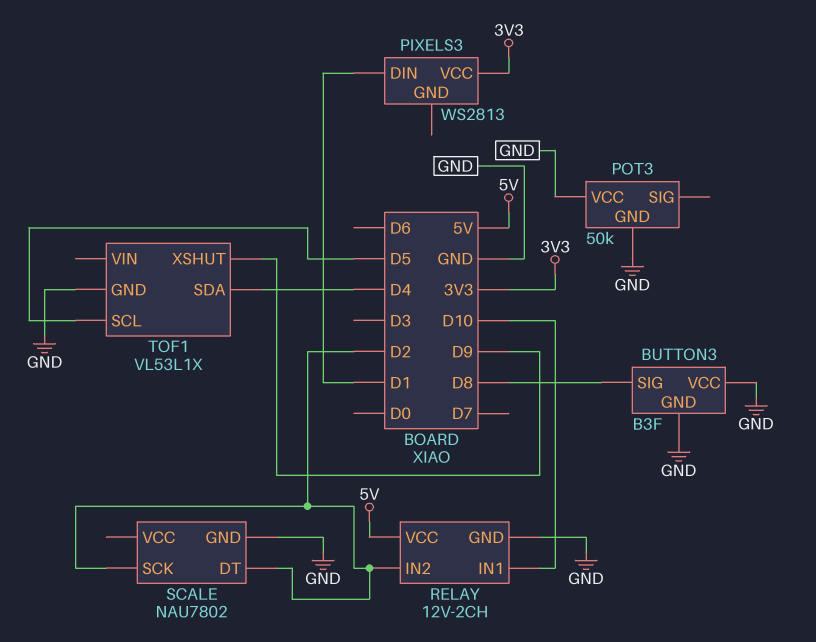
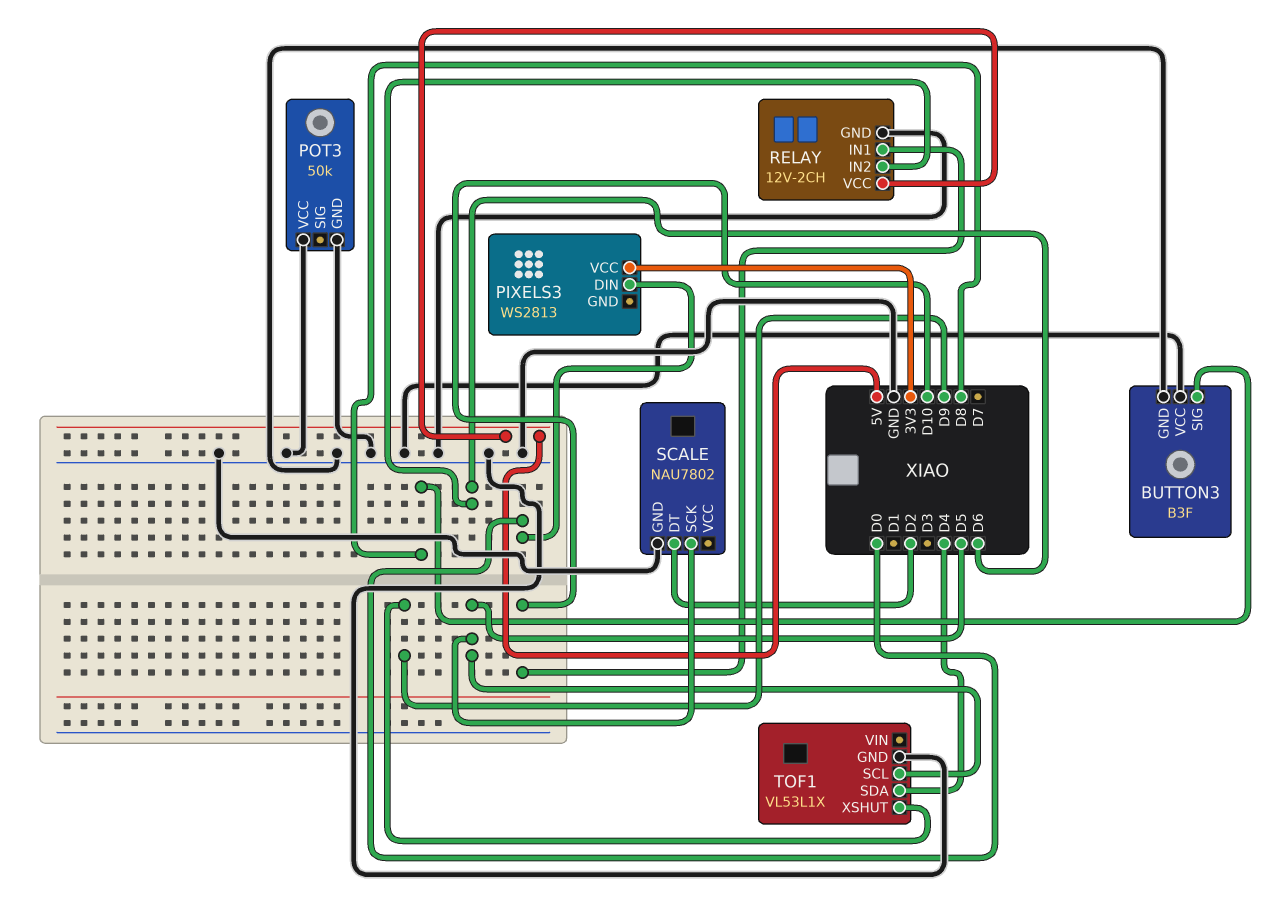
PIXELS3 pin DIN: D1 -> D0
RELAY pin IN2: D2 -> D6
SCALE pin SCK: D2 -> D5

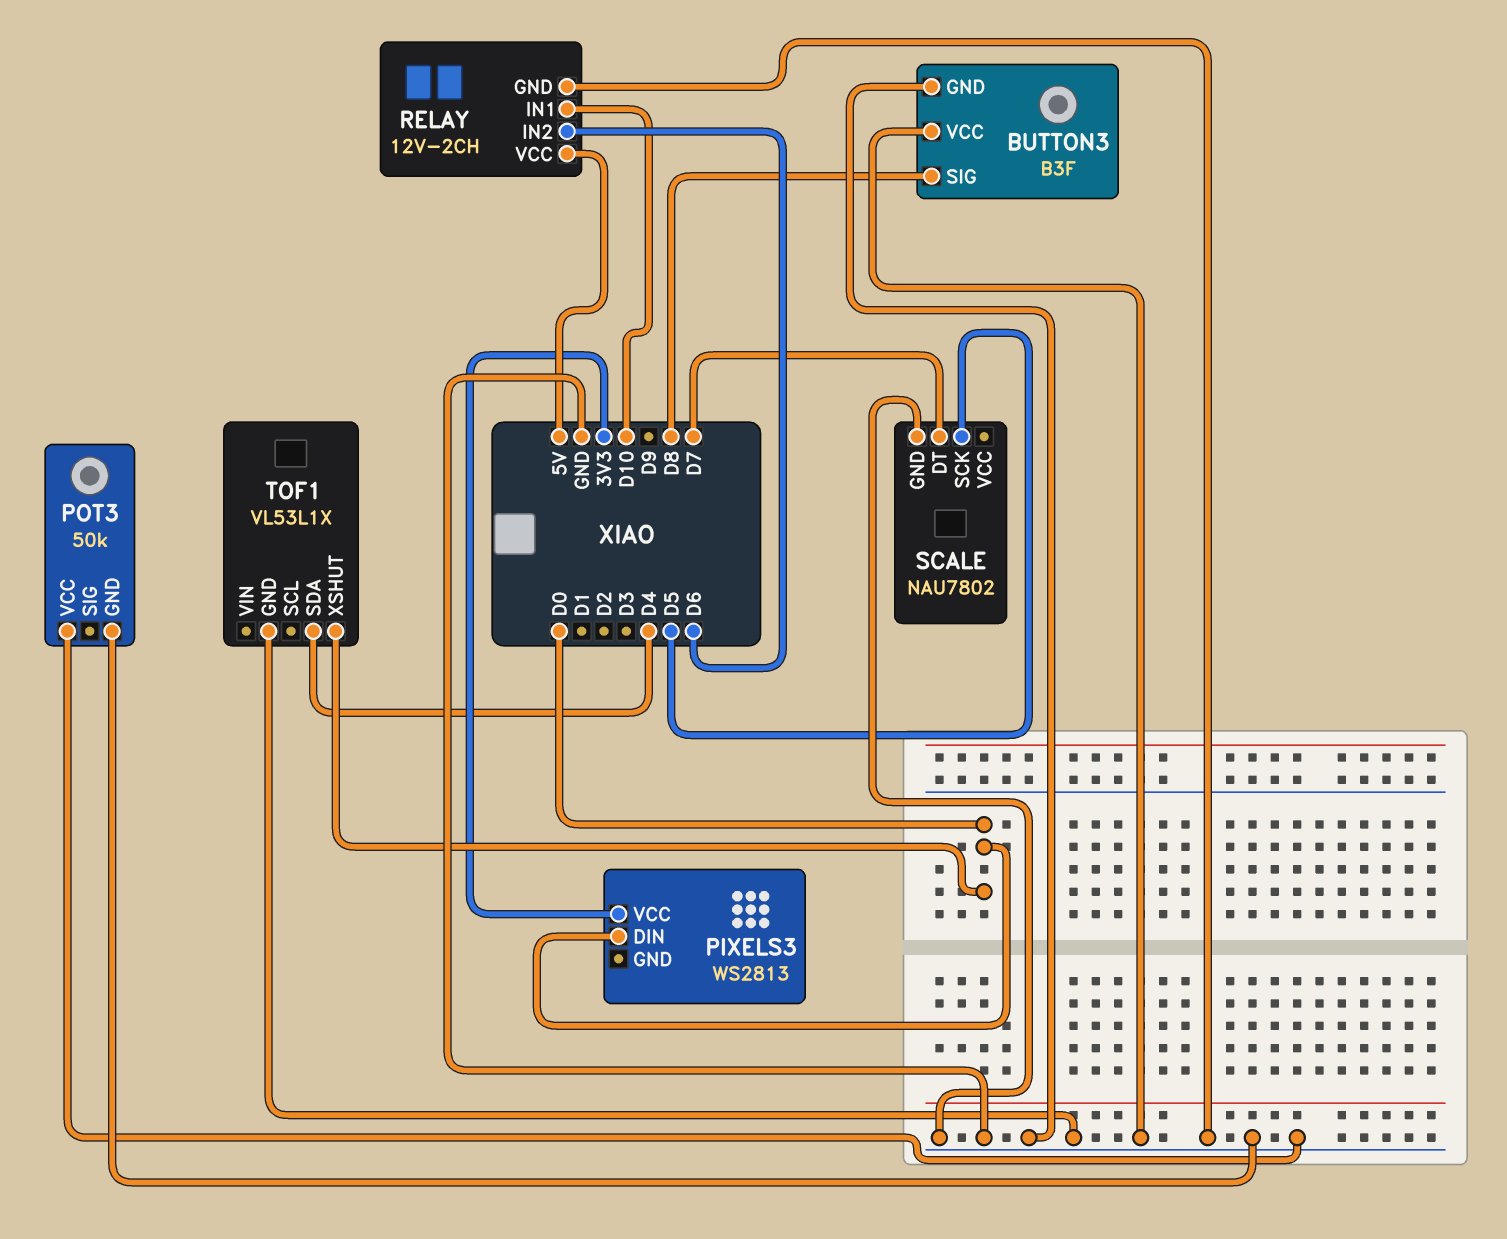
SCALE pin DT: D2 -> D7
TOF1 pin SCL: D5 -> none
TOF1 pin XSHUT: D9 -> D0

